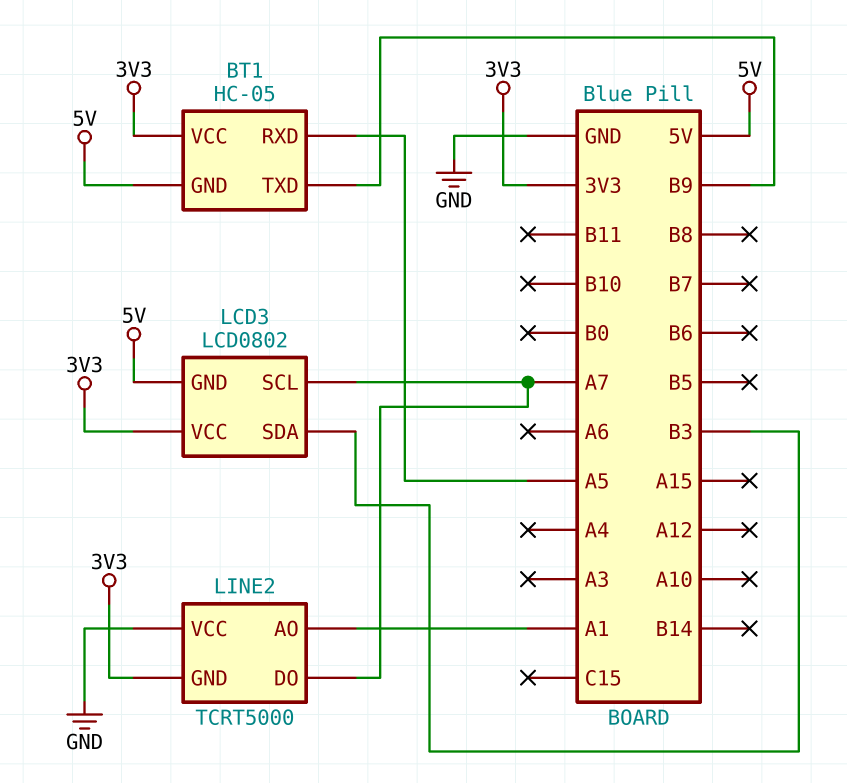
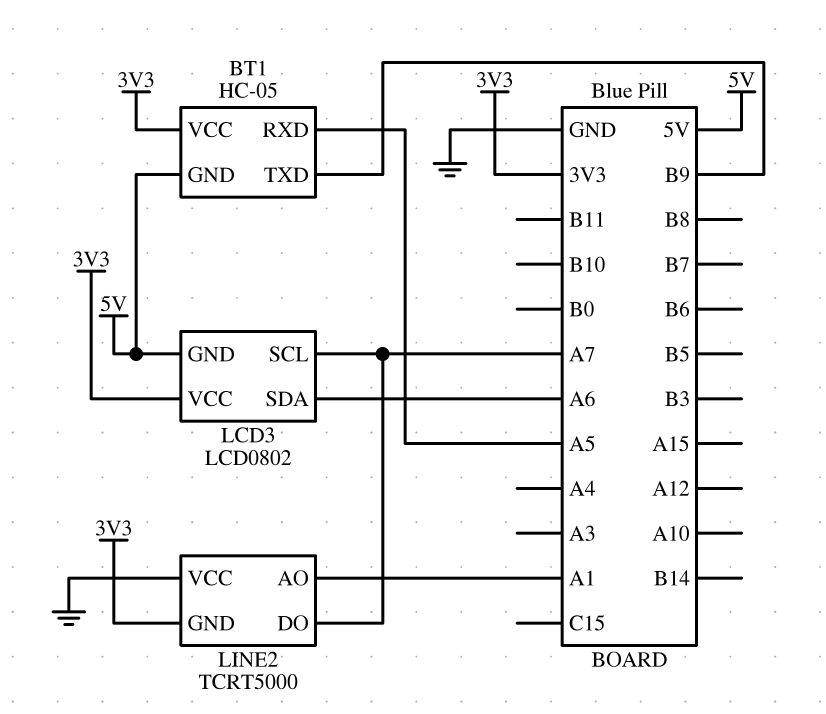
LCD3 pin SDA: B3 -> A6

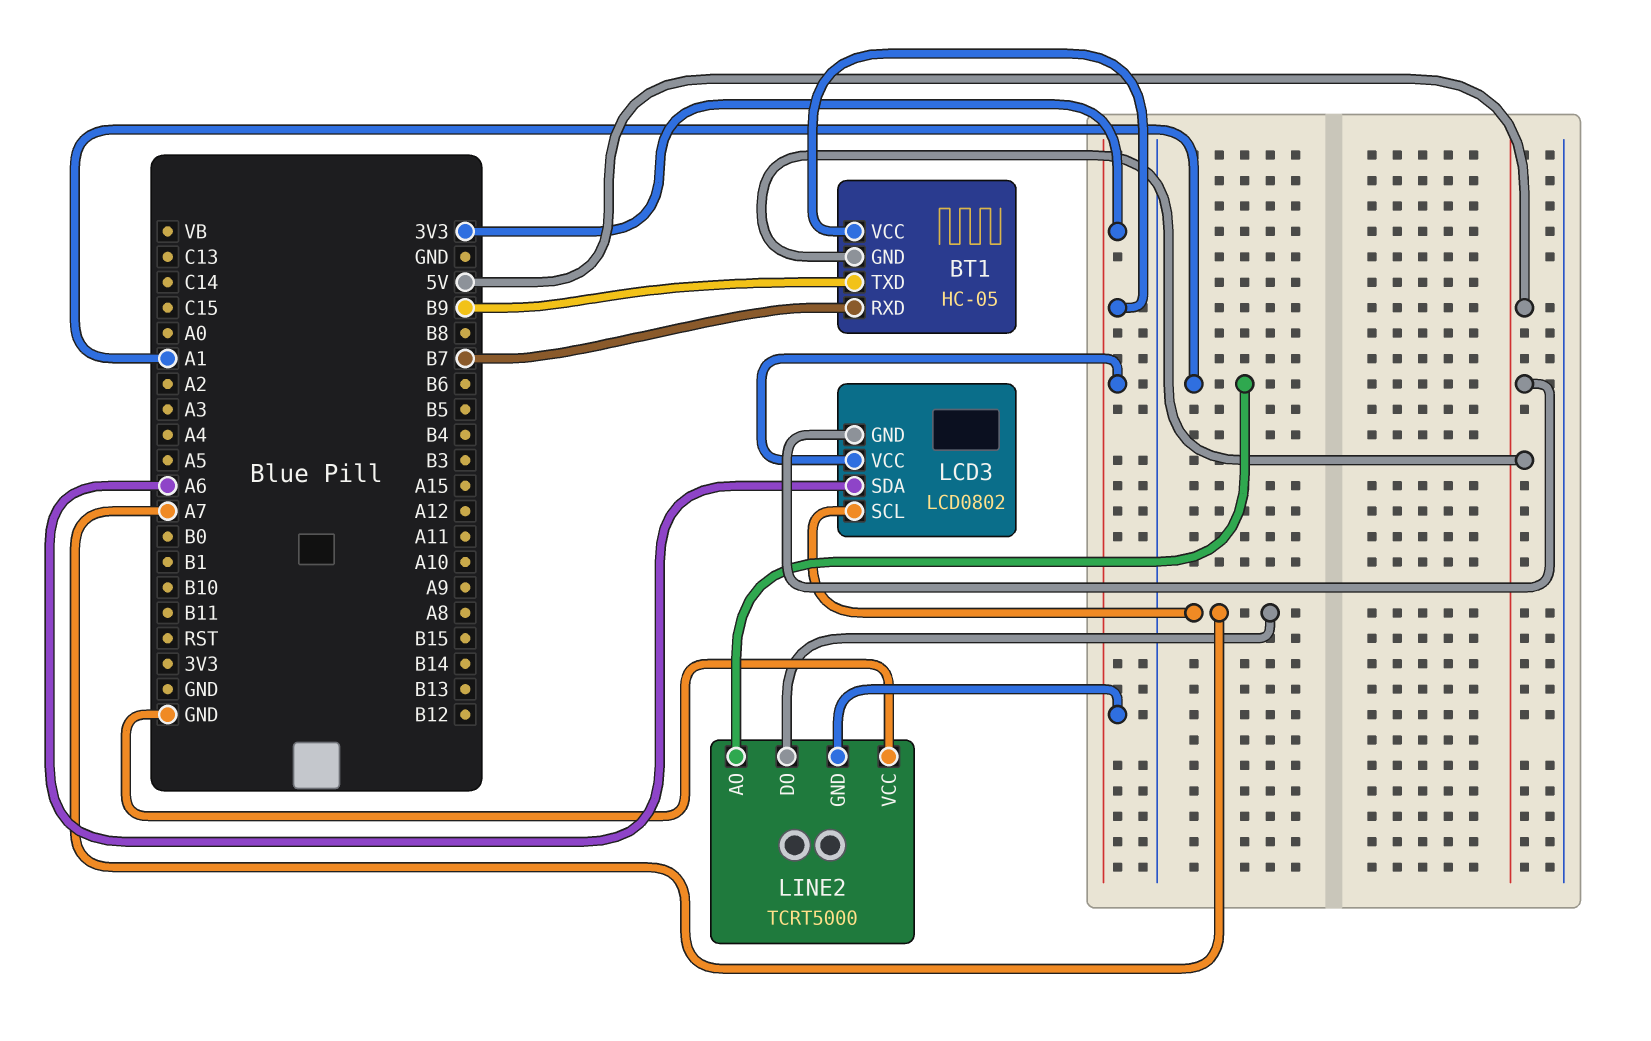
BT1 pin RXD: A5 -> B7

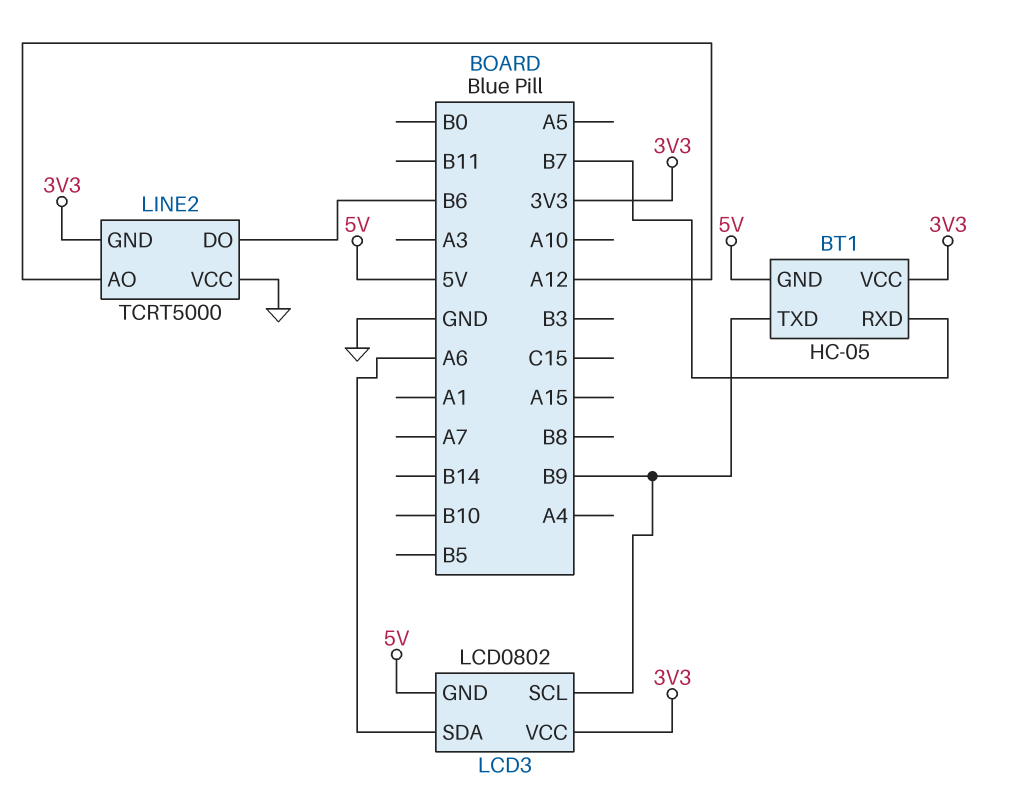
LCD3 pin SCL: A7 -> B9
LINE2 pin AO: A1 -> A12
LINE2 pin DO: A7 -> B6

